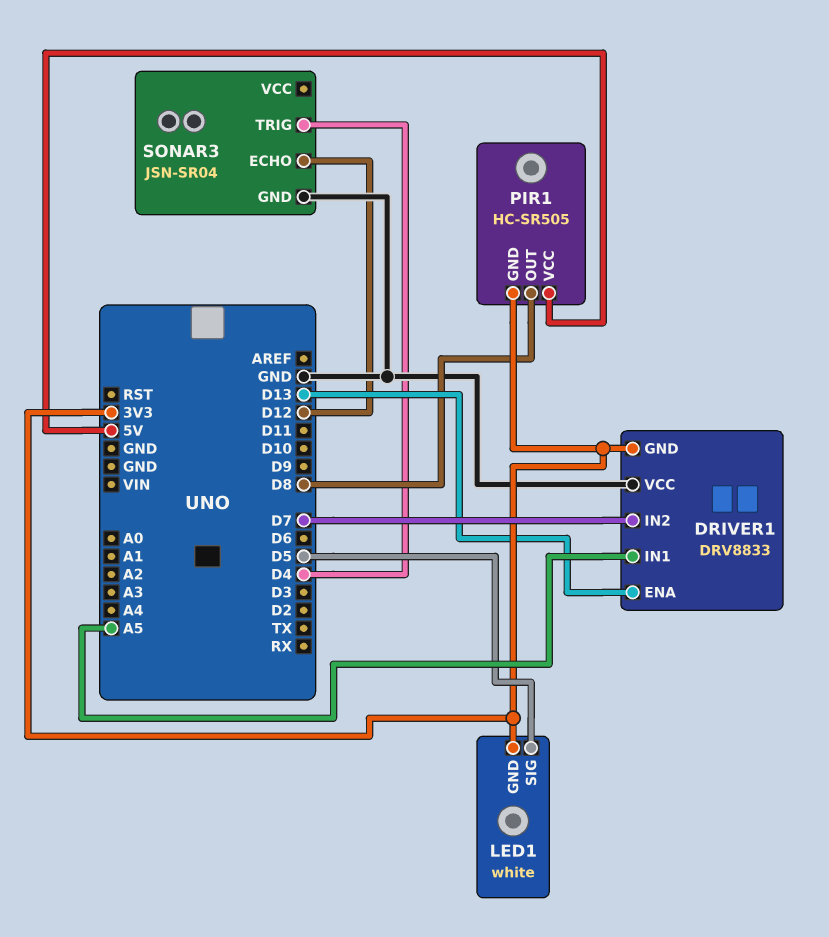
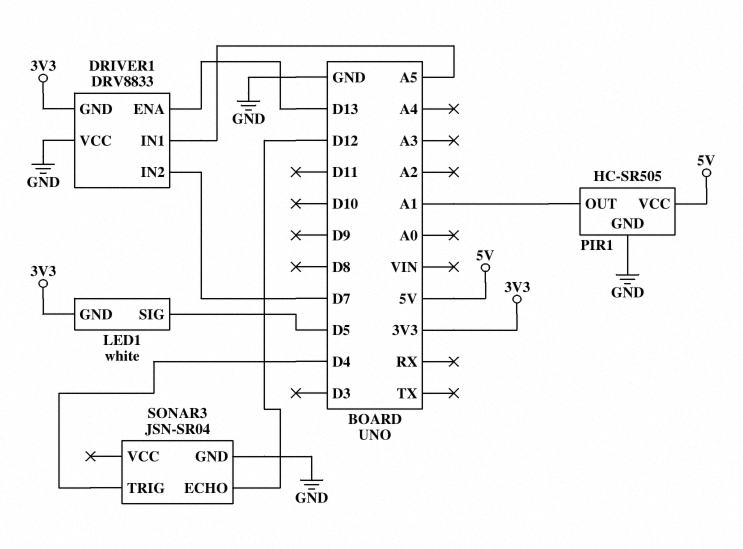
PIR1 pin GND: 3V3 -> GND
PIR1 pin OUT: D8 -> A1

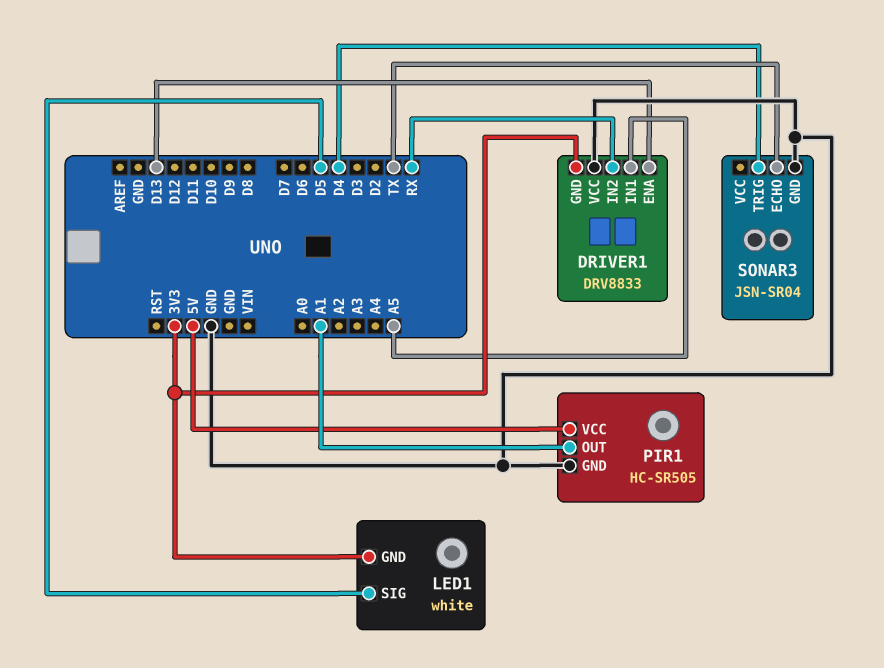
DRIVER1 pin IN2: D7 -> RX
SONAR3 pin ECHO: D12 -> TX

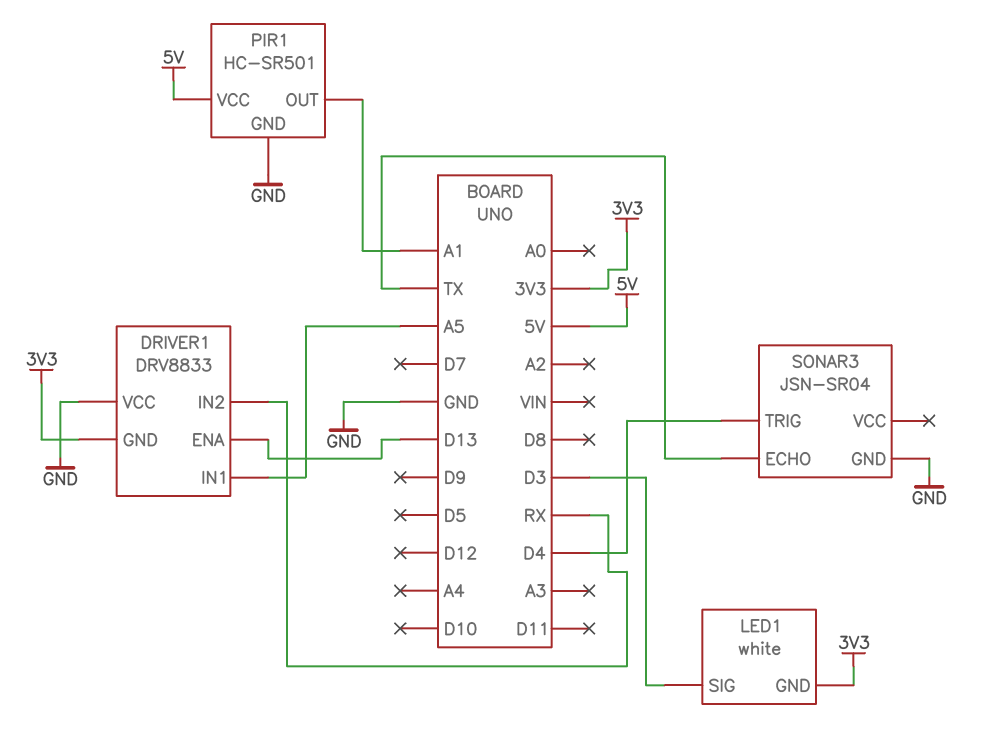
LED1 pin SIG: D5 -> D3
PIR1: HC-SR505 -> HC-SR501

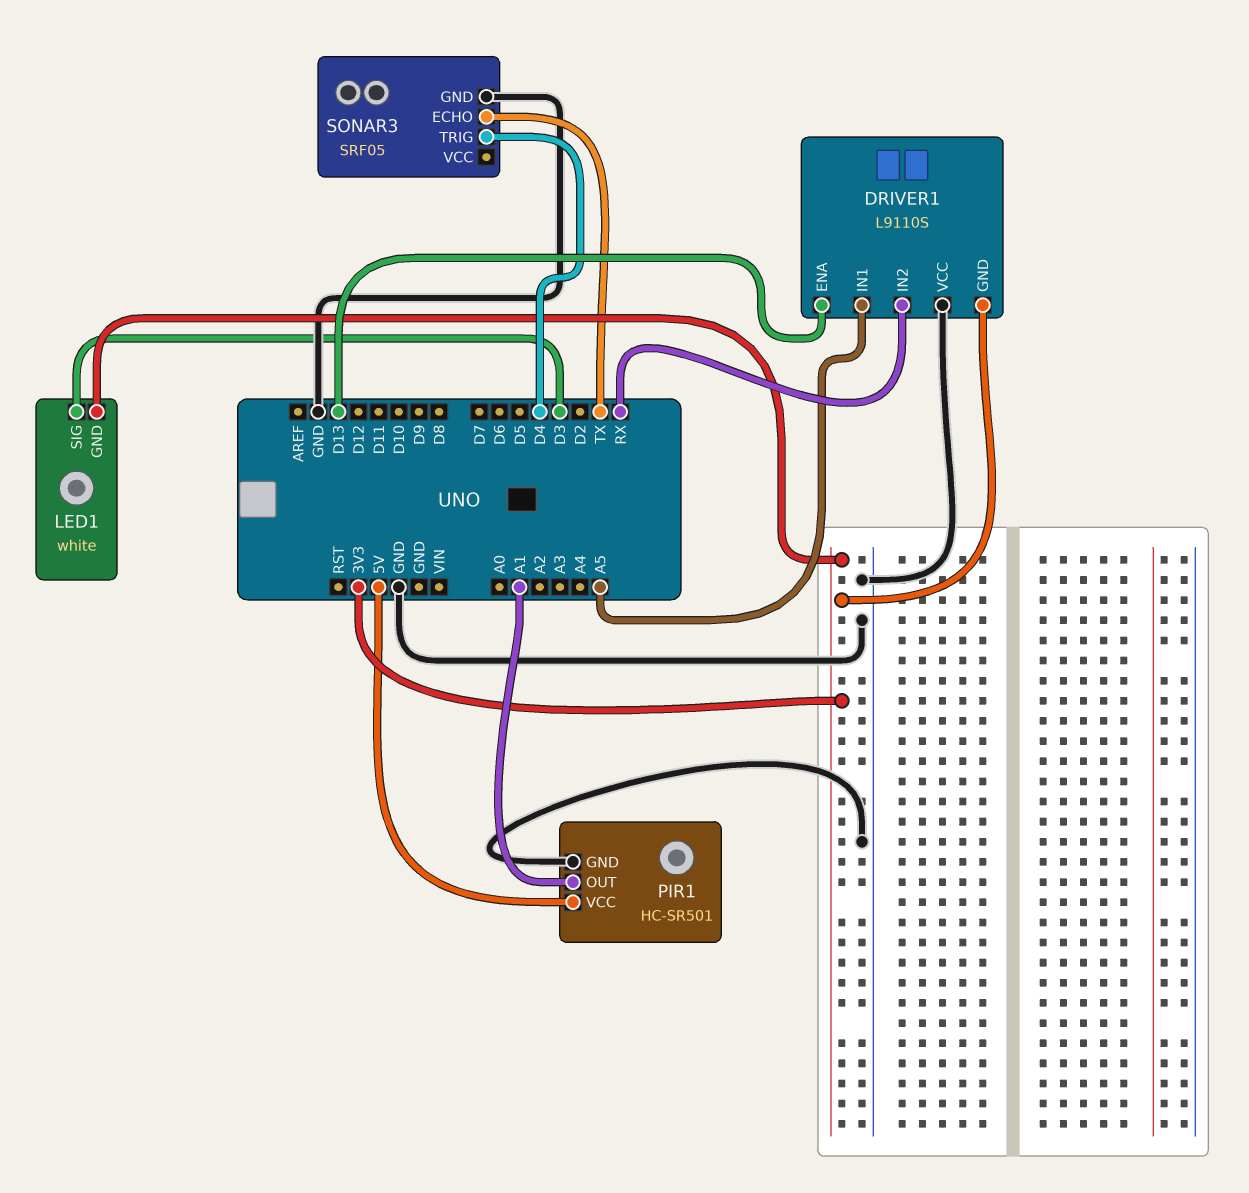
DRIVER1: DRV8833 -> L9110S
SONAR3: JSN-SR04 -> SRF05

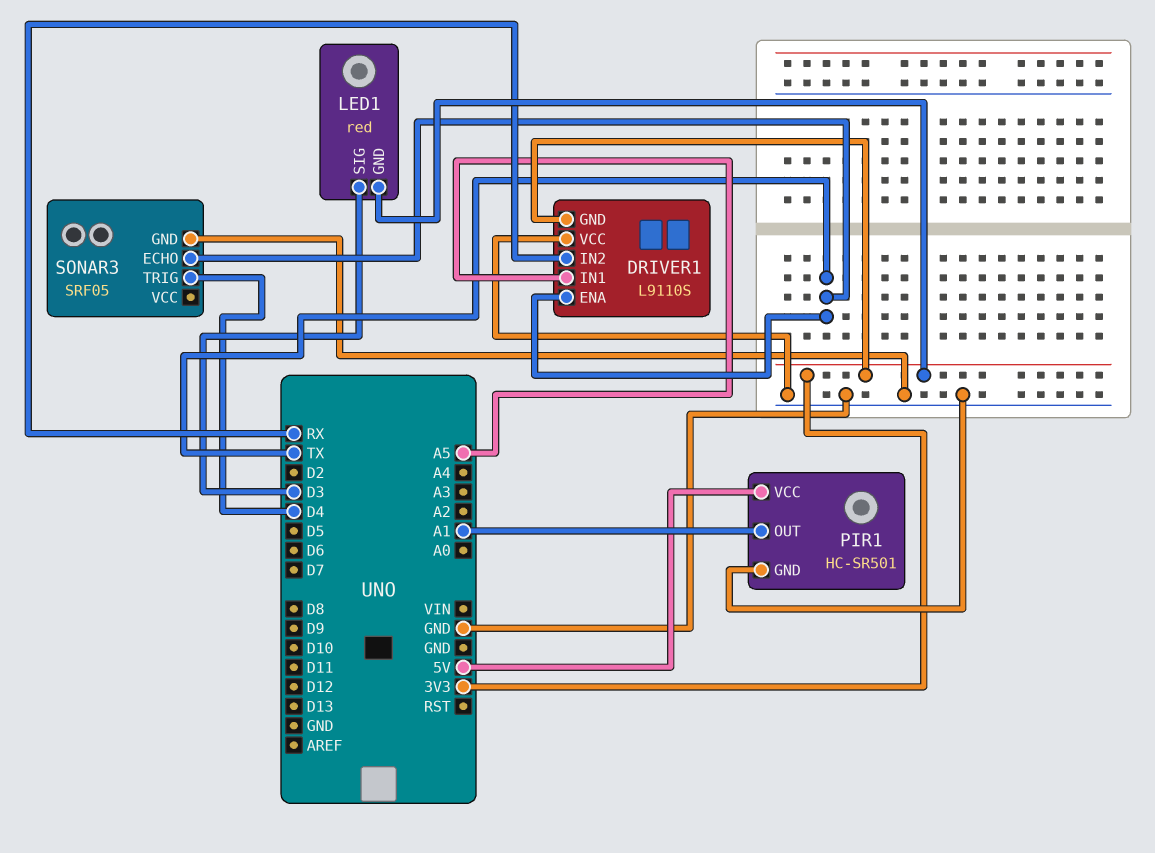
DRIVER1 pin ENA: D13 -> TX
LED1: white -> red

